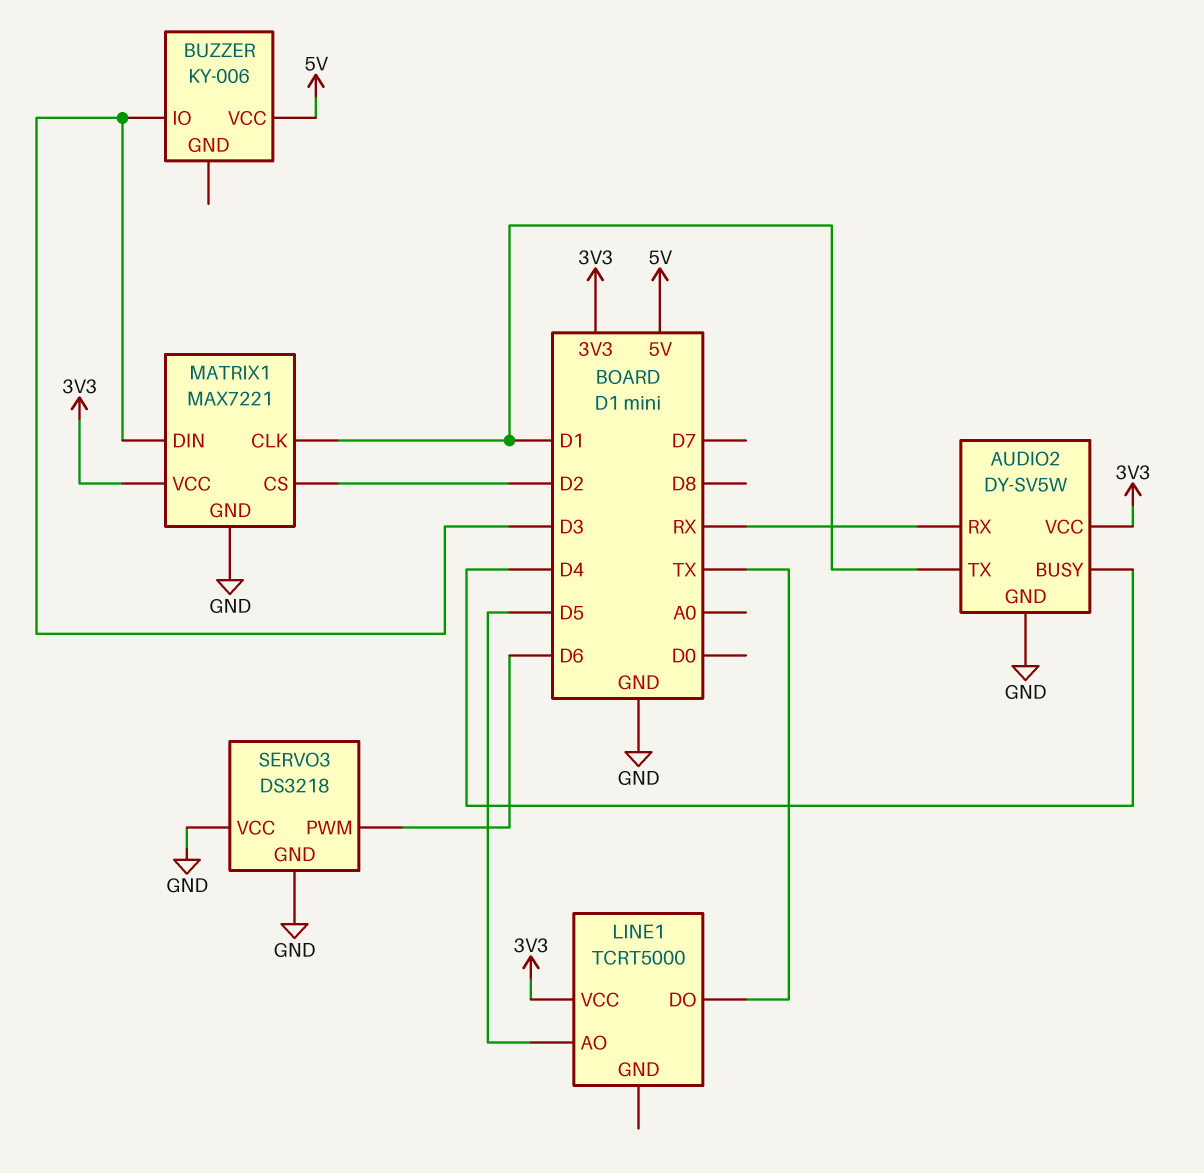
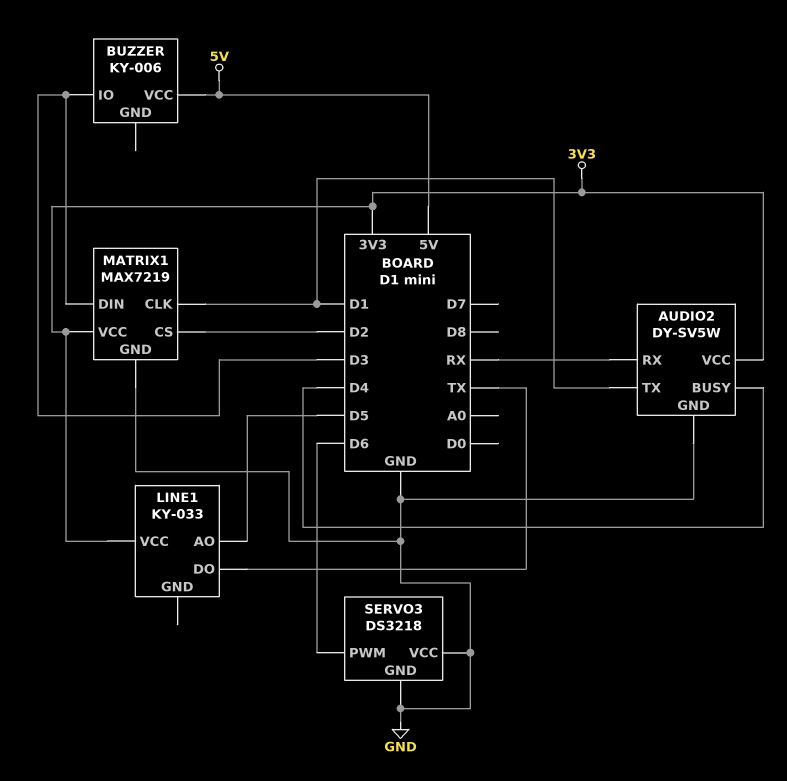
LINE1: TCRT5000 -> KY-033
MATRIX1: MAX7221 -> MAX7219

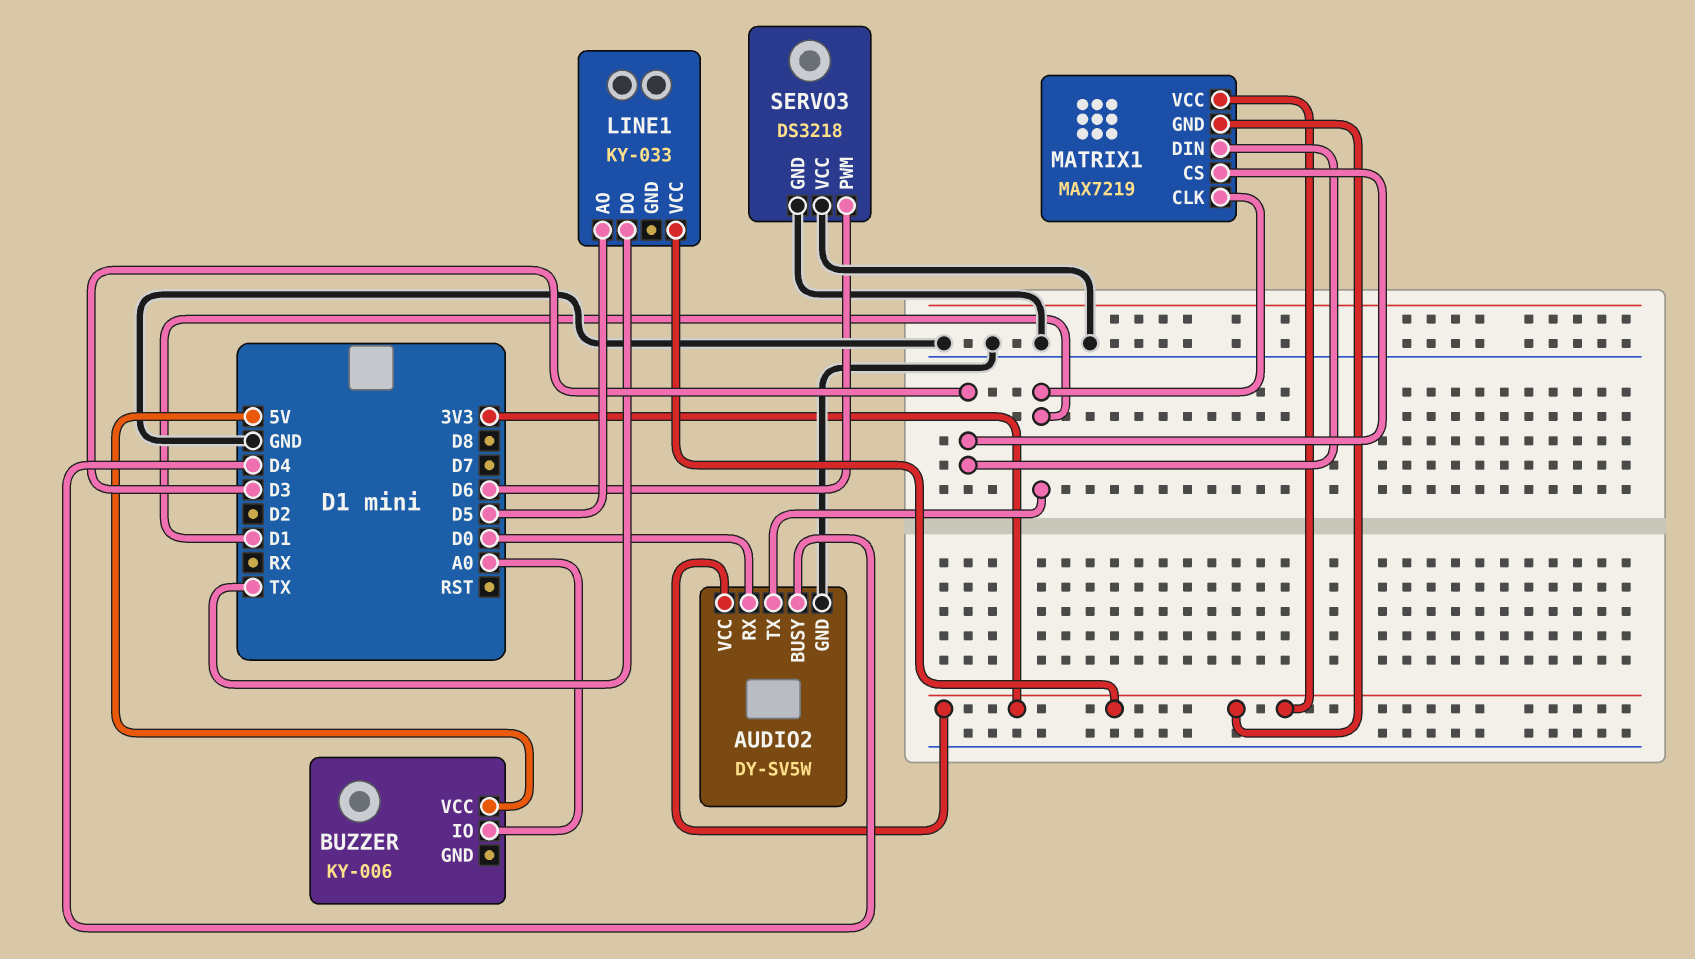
AUDIO2 pin RX: RX -> D0
BUZZER pin IO: D3 -> A0
MATRIX1 pin CS: D2 -> D3
MATRIX1 pin GND: GND -> 3V3

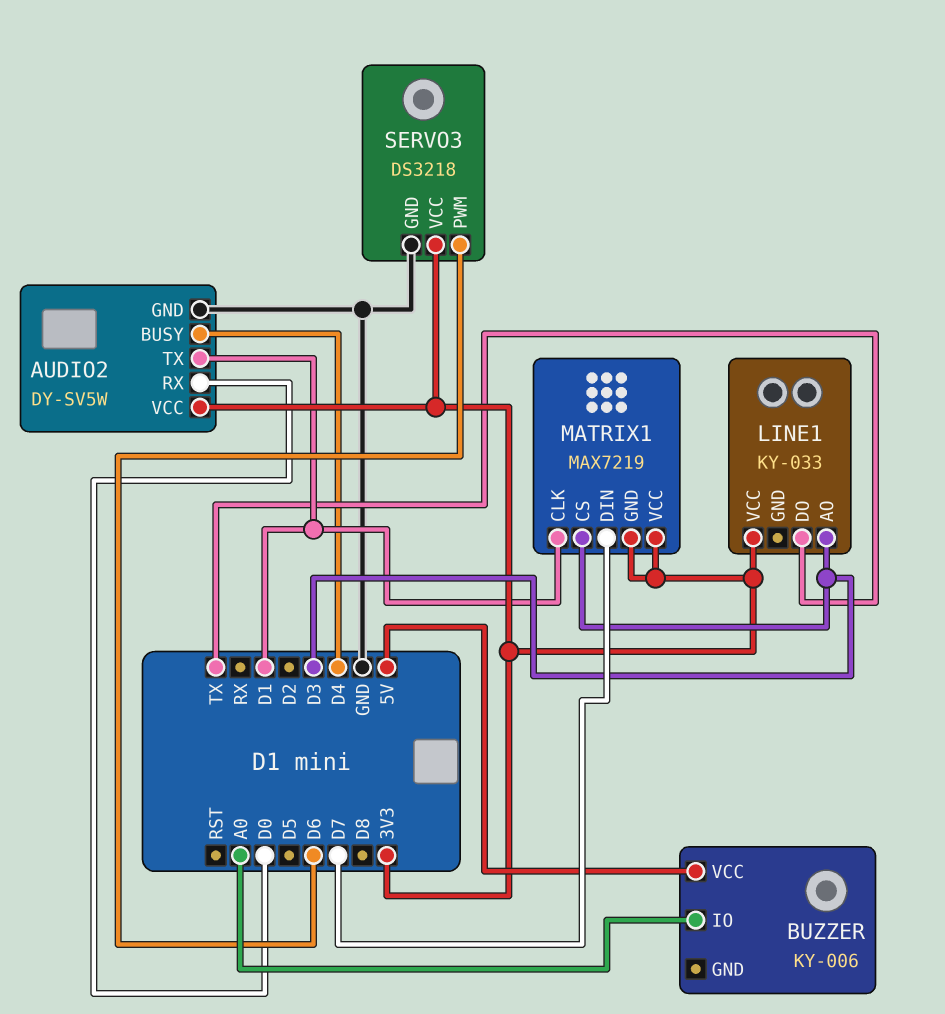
LINE1 pin AO: D5 -> D3
MATRIX1 pin DIN: D3 -> D7
SERVO3 pin VCC: GND -> 3V3

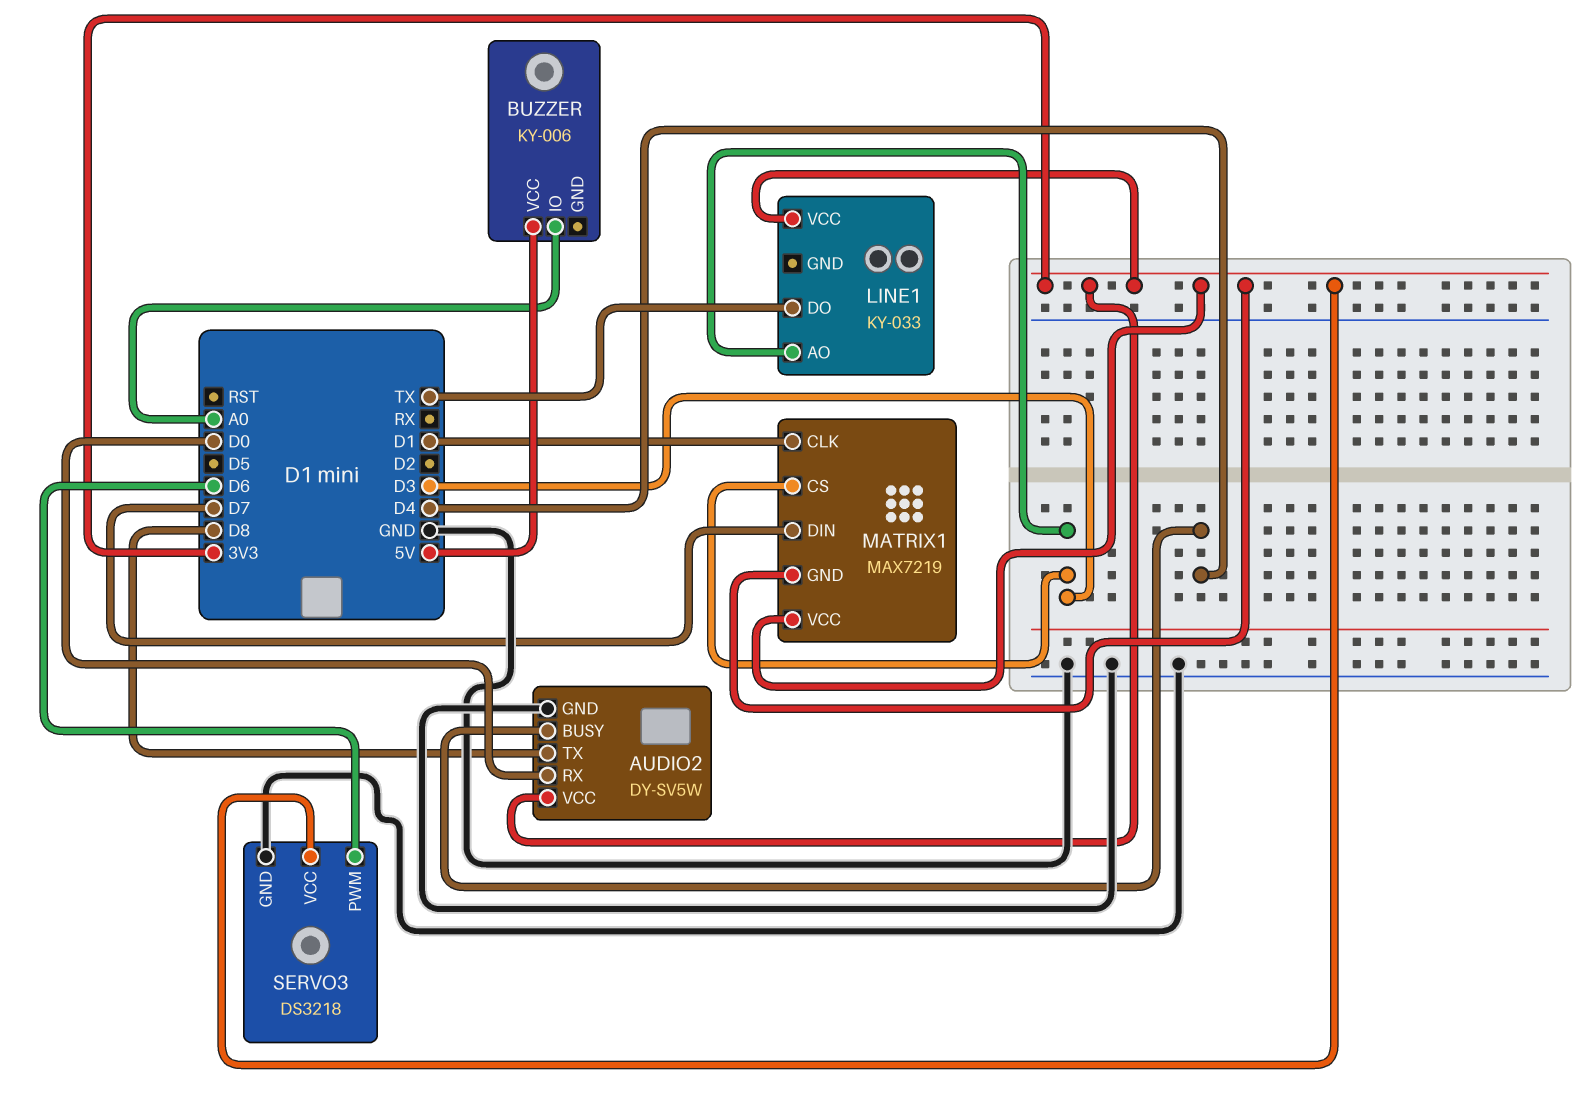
AUDIO2 pin TX: D1 -> D8

